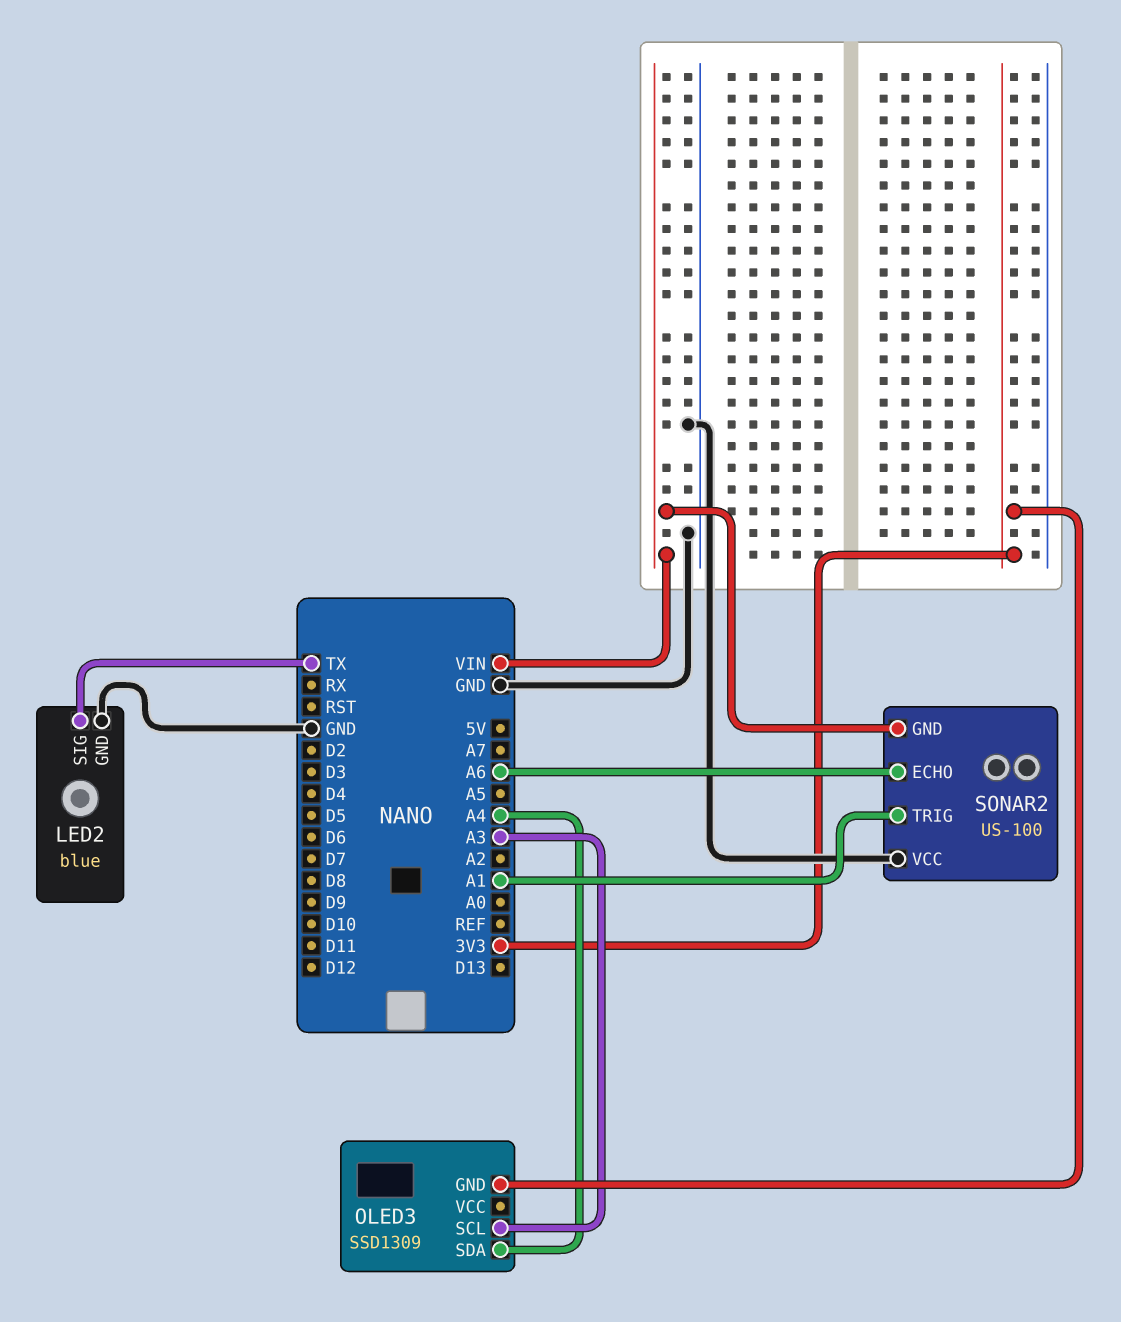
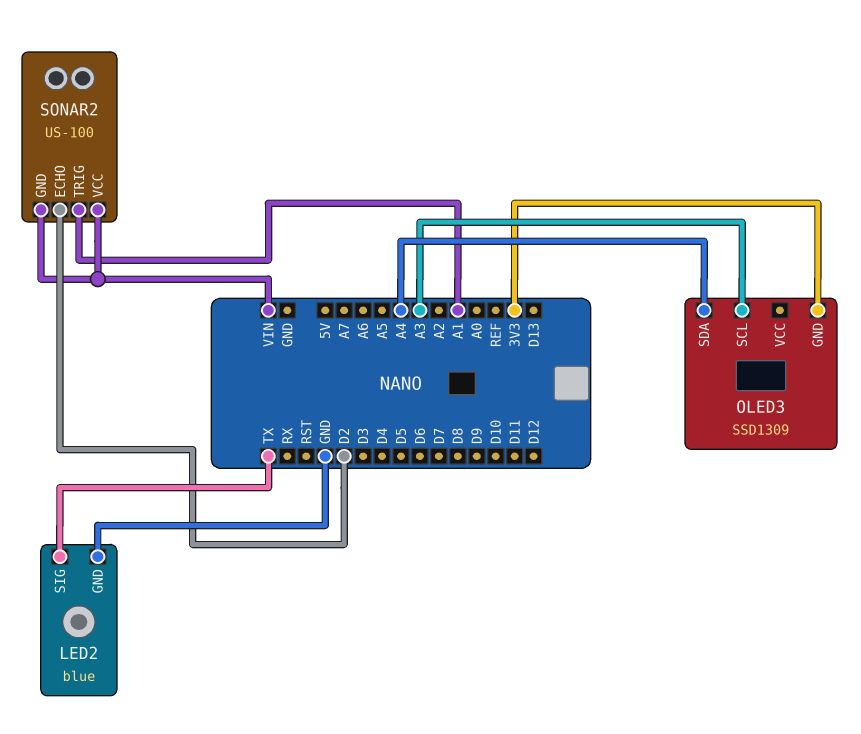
SONAR2 pin ECHO: A6 -> D2
SONAR2 pin VCC: GND -> VIN

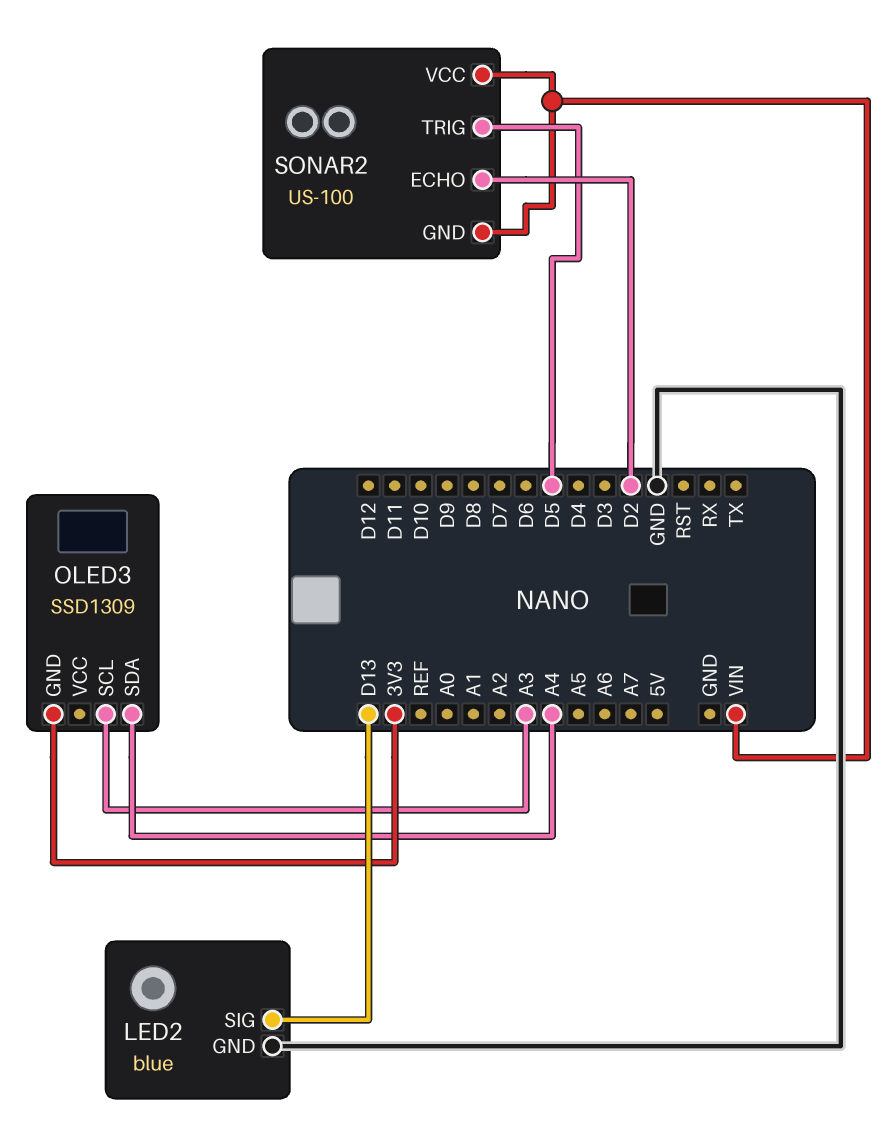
LED2 pin SIG: TX -> D13
SONAR2 pin TRIG: A1 -> D5

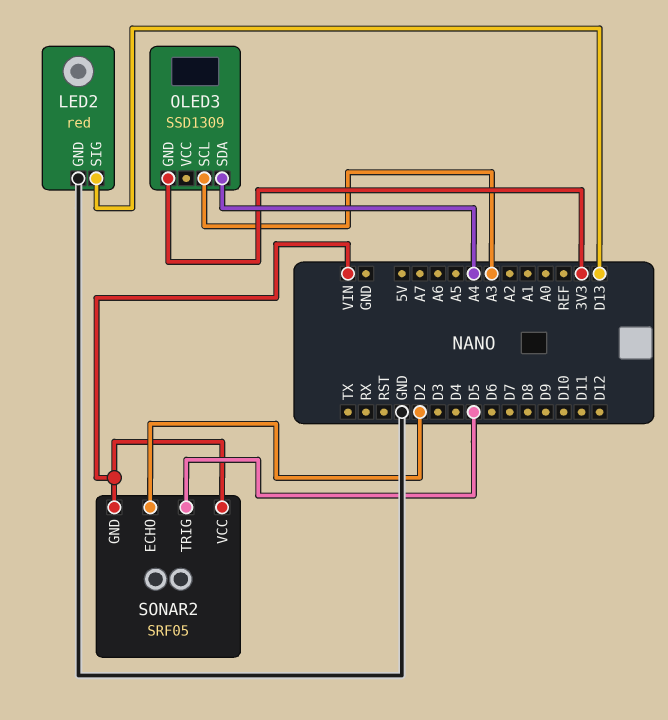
LED2: blue -> red
SONAR2: US-100 -> SRF05

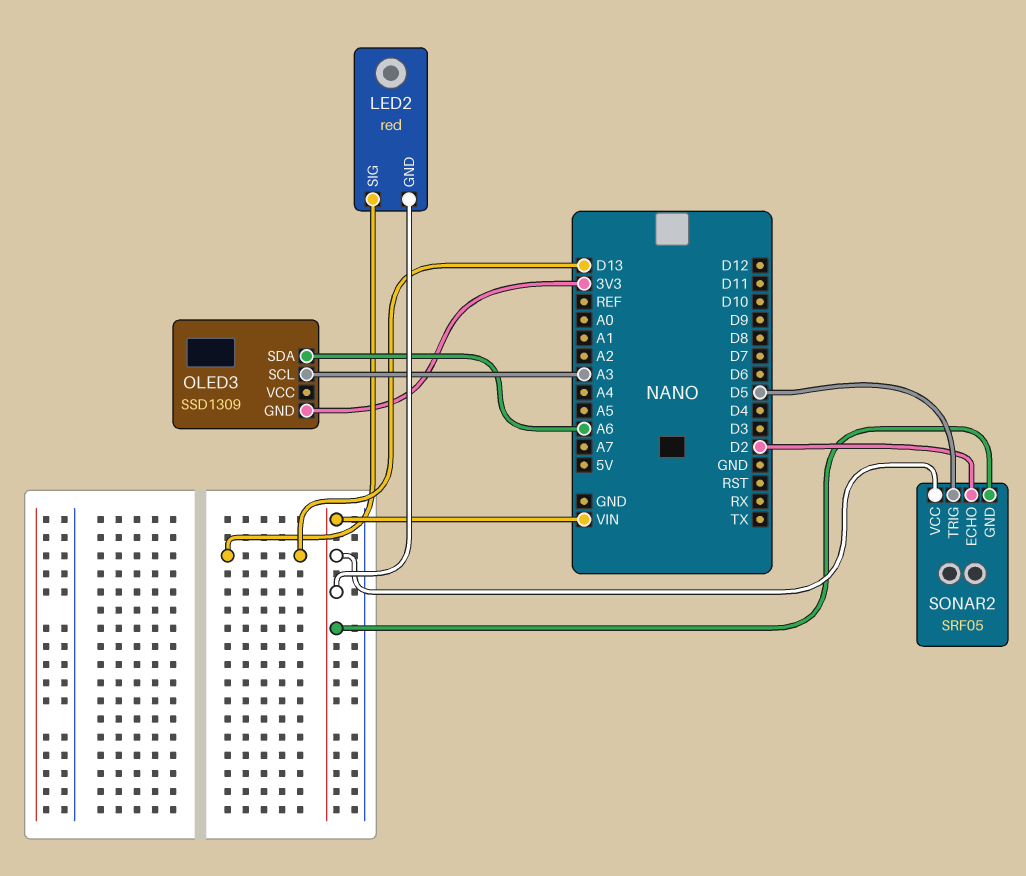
LED2 pin GND: GND -> VIN
OLED3 pin SDA: A4 -> A6

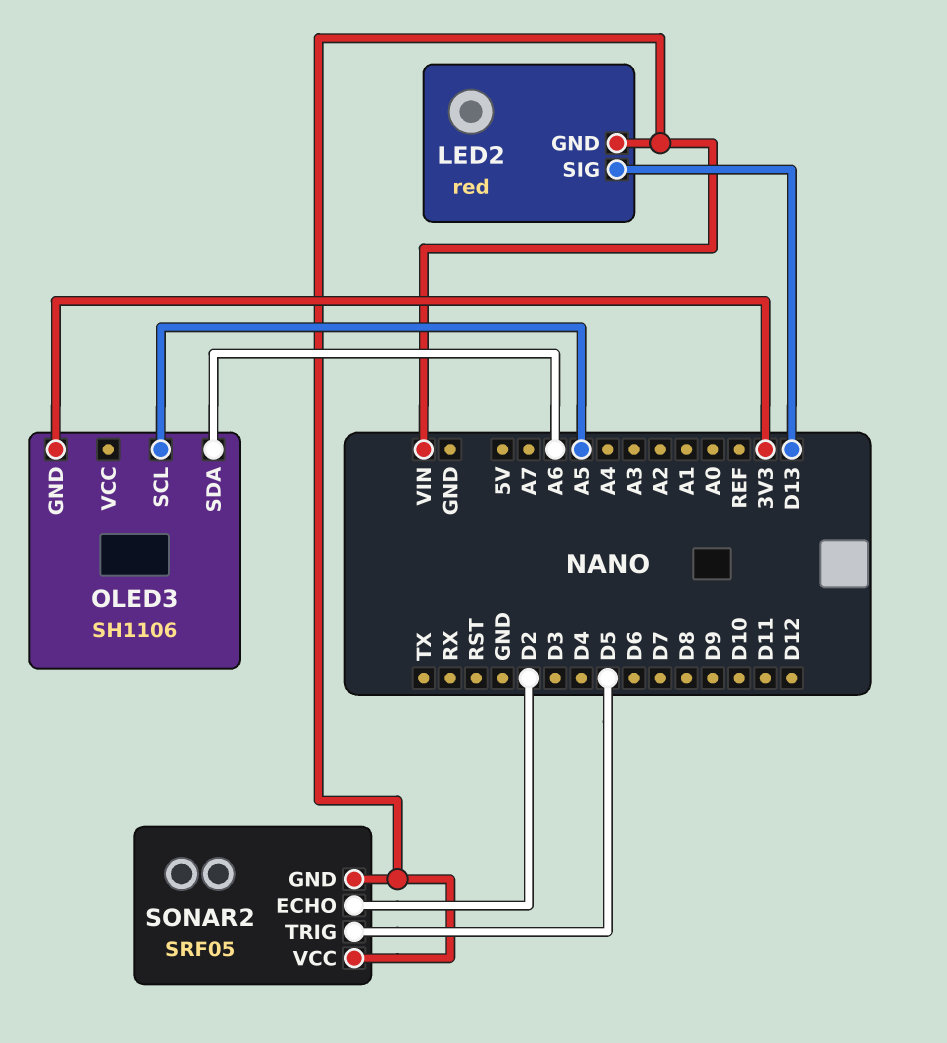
OLED3: SSD1309 -> SH1106
OLED3 pin SCL: A3 -> A5

